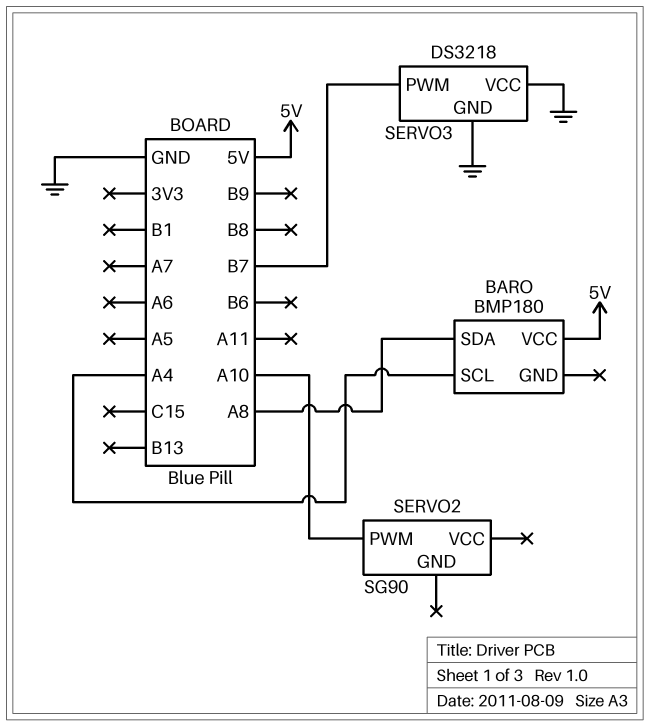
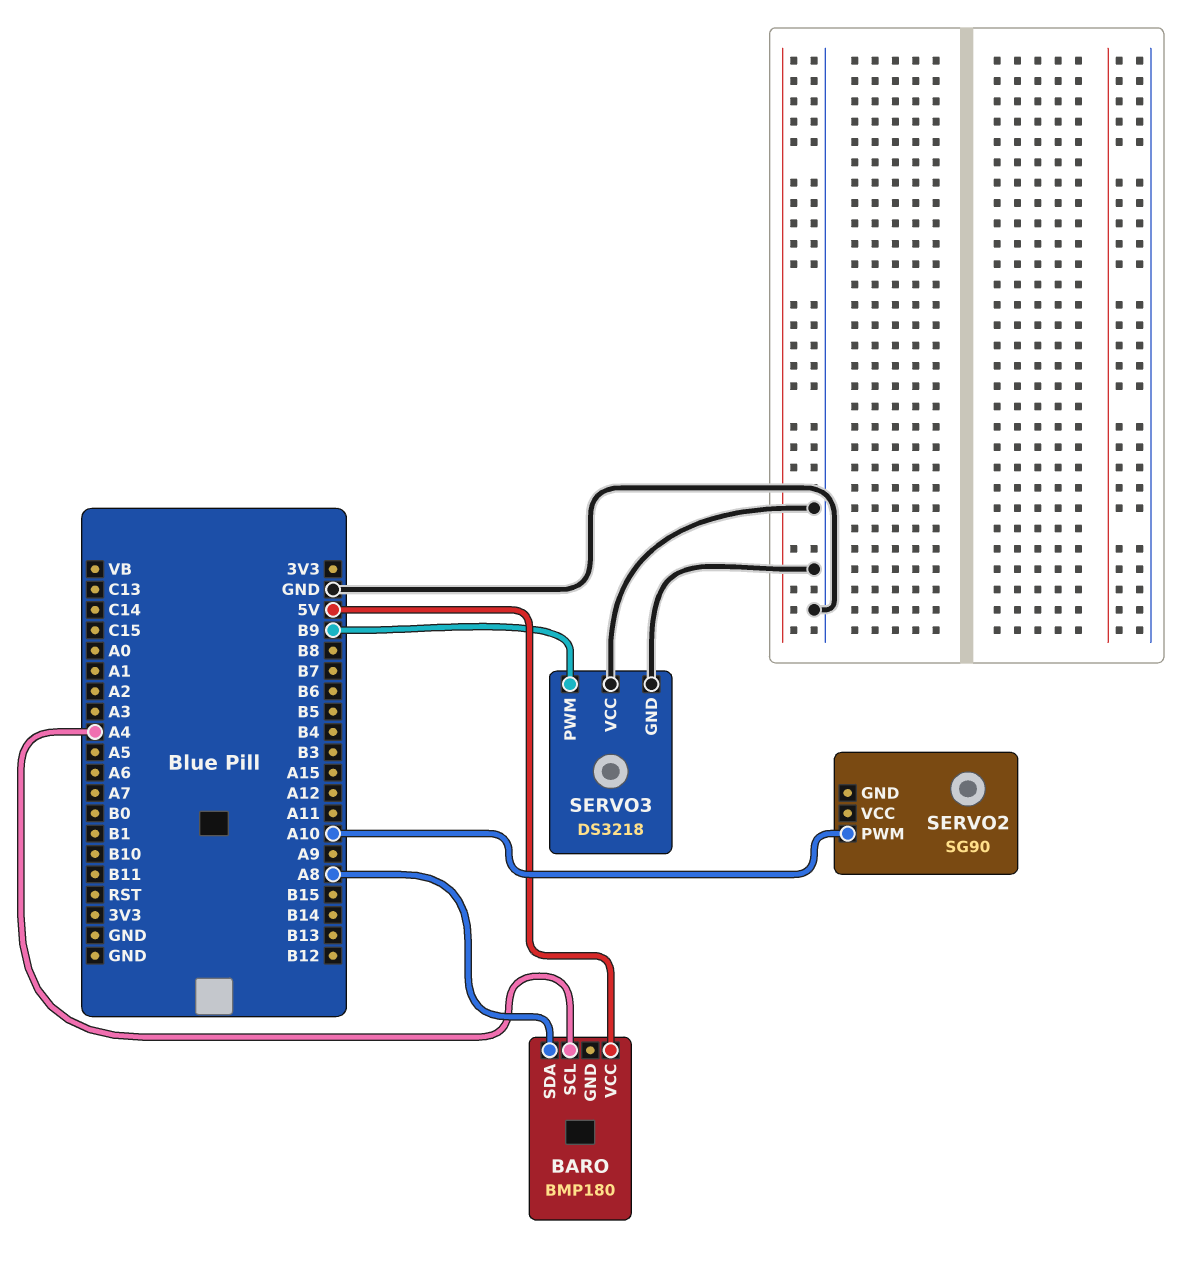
SERVO3 pin PWM: B7 -> B9

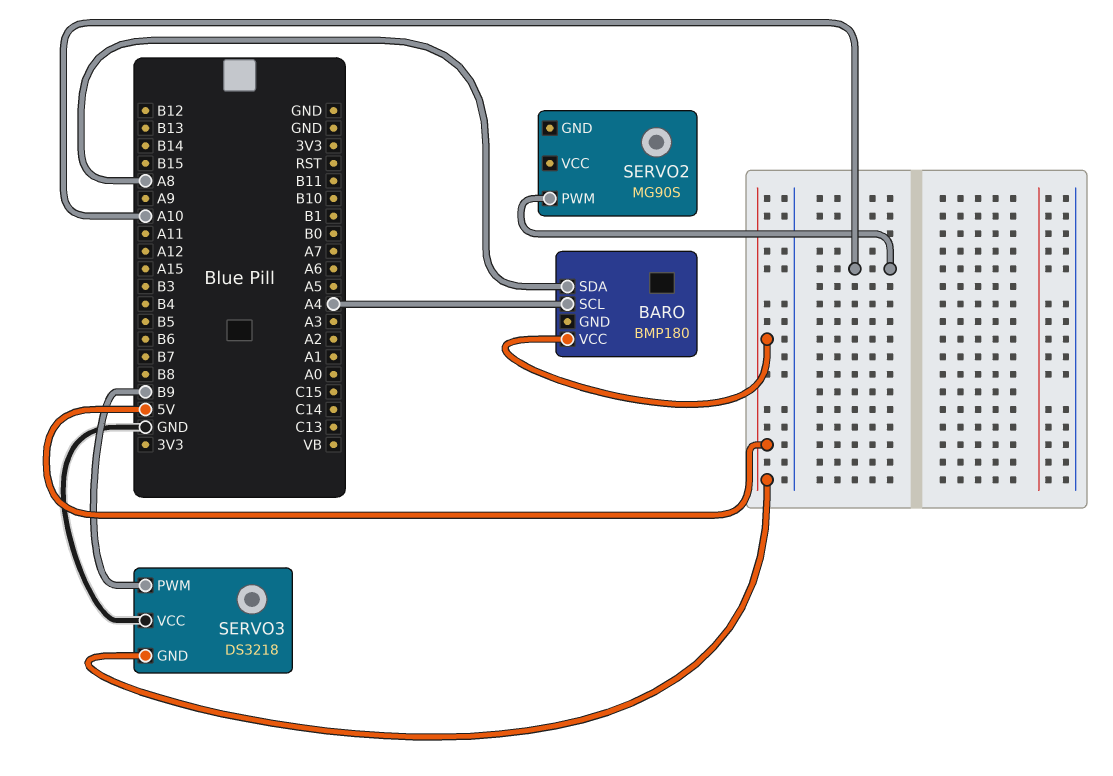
SERVO2: SG90 -> MG90S
SERVO3 pin GND: GND -> 5V

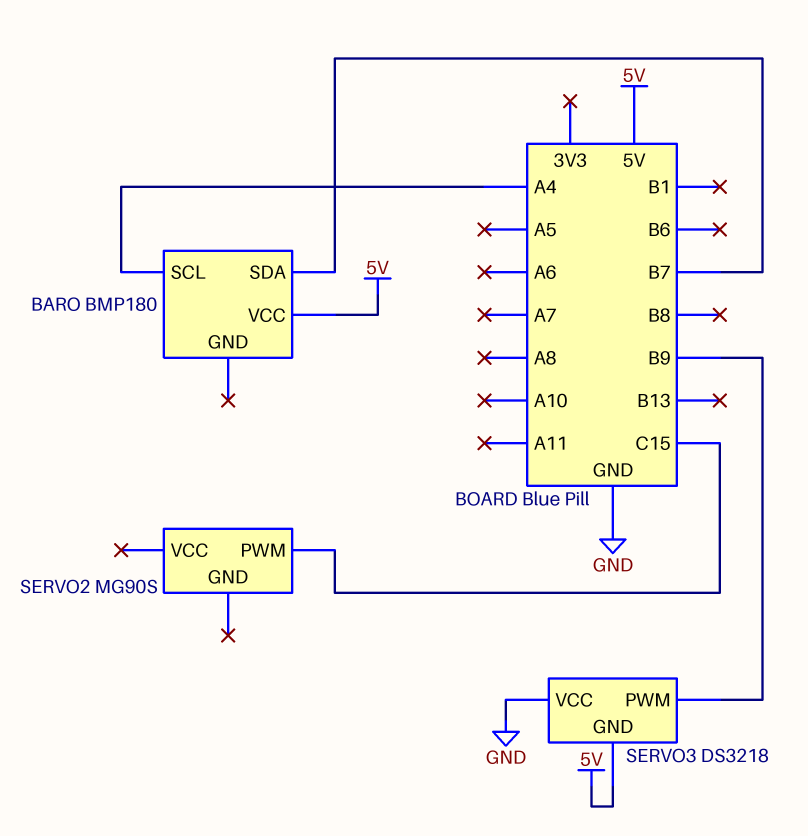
BARO pin SDA: A8 -> B7
SERVO2 pin PWM: A10 -> C15

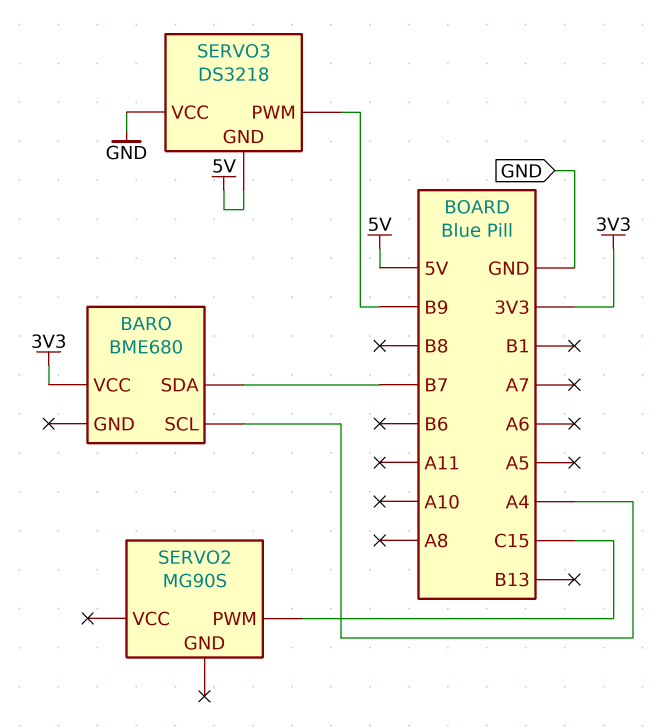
BARO: BMP180 -> BME680
BARO pin VCC: 5V -> 3V3

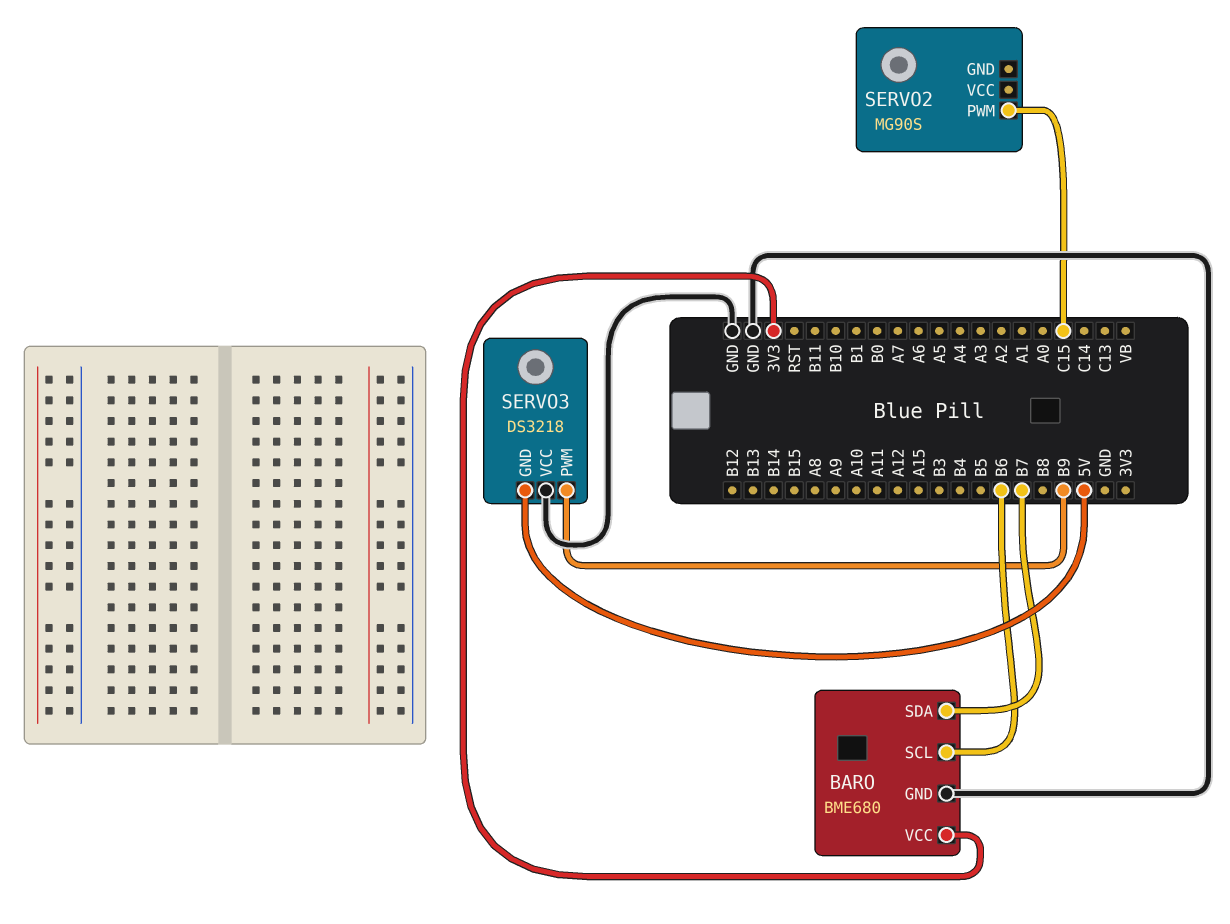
BARO pin GND: none -> GND
BARO pin SCL: A4 -> B6

